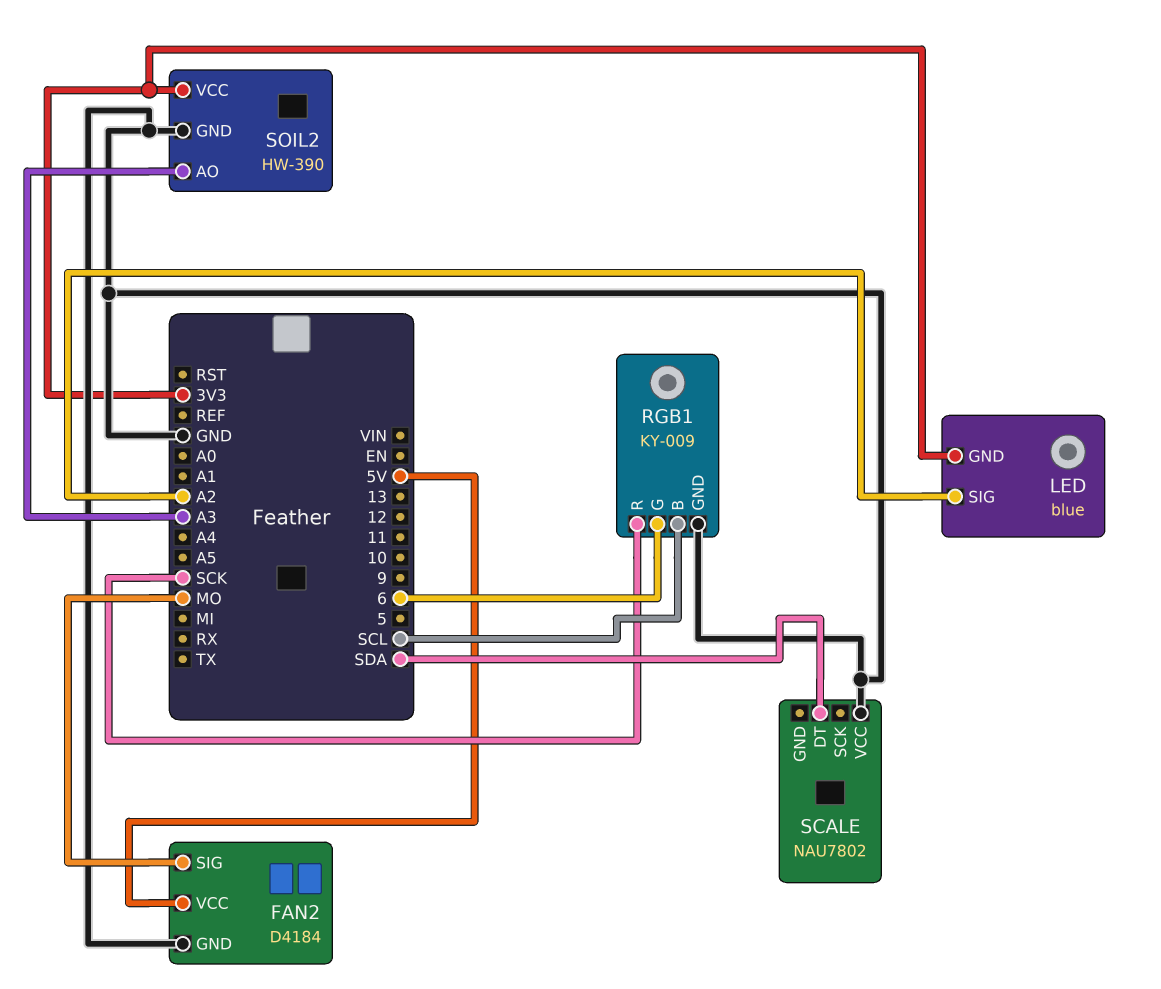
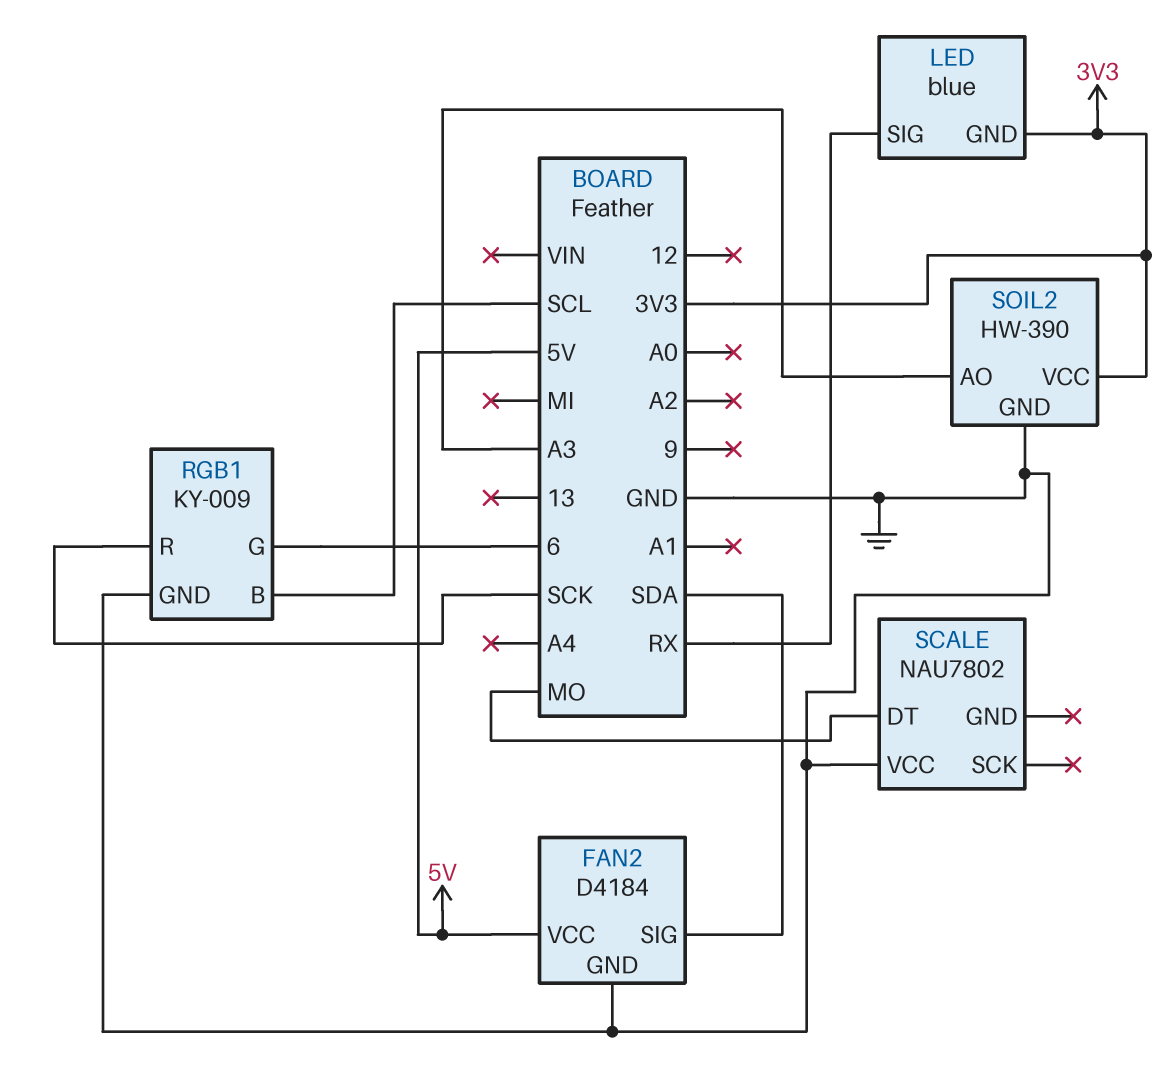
FAN2 pin SIG: MO -> SDA
LED pin SIG: A2 -> RX
SCALE pin DT: SDA -> MO

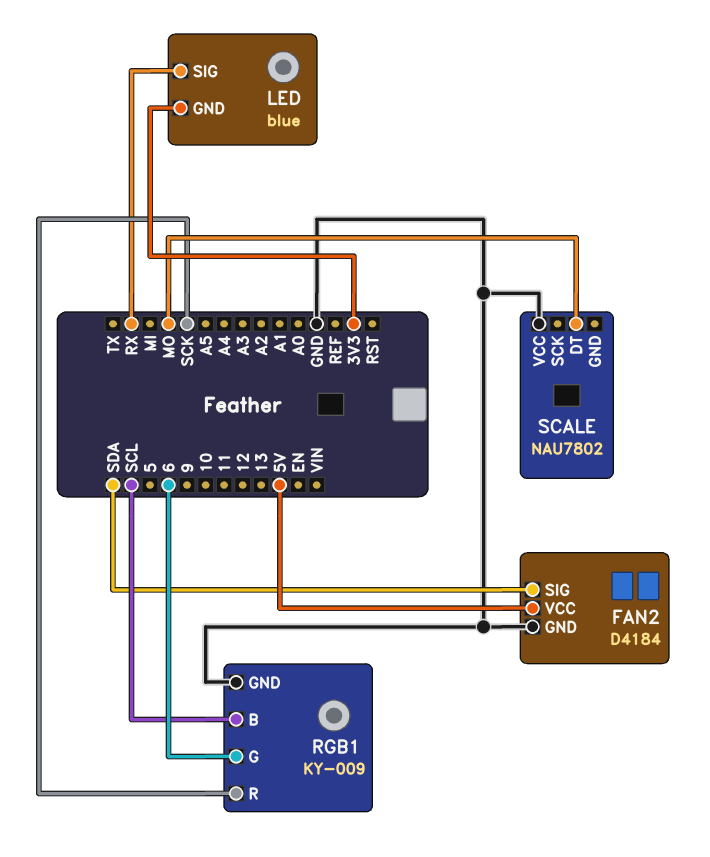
SOIL2: HW-390 -> none
SOIL2 pin AO: A3 -> none
SOIL2 pin GND: GND -> none
SOIL2 pin VCC: 3V3 -> none

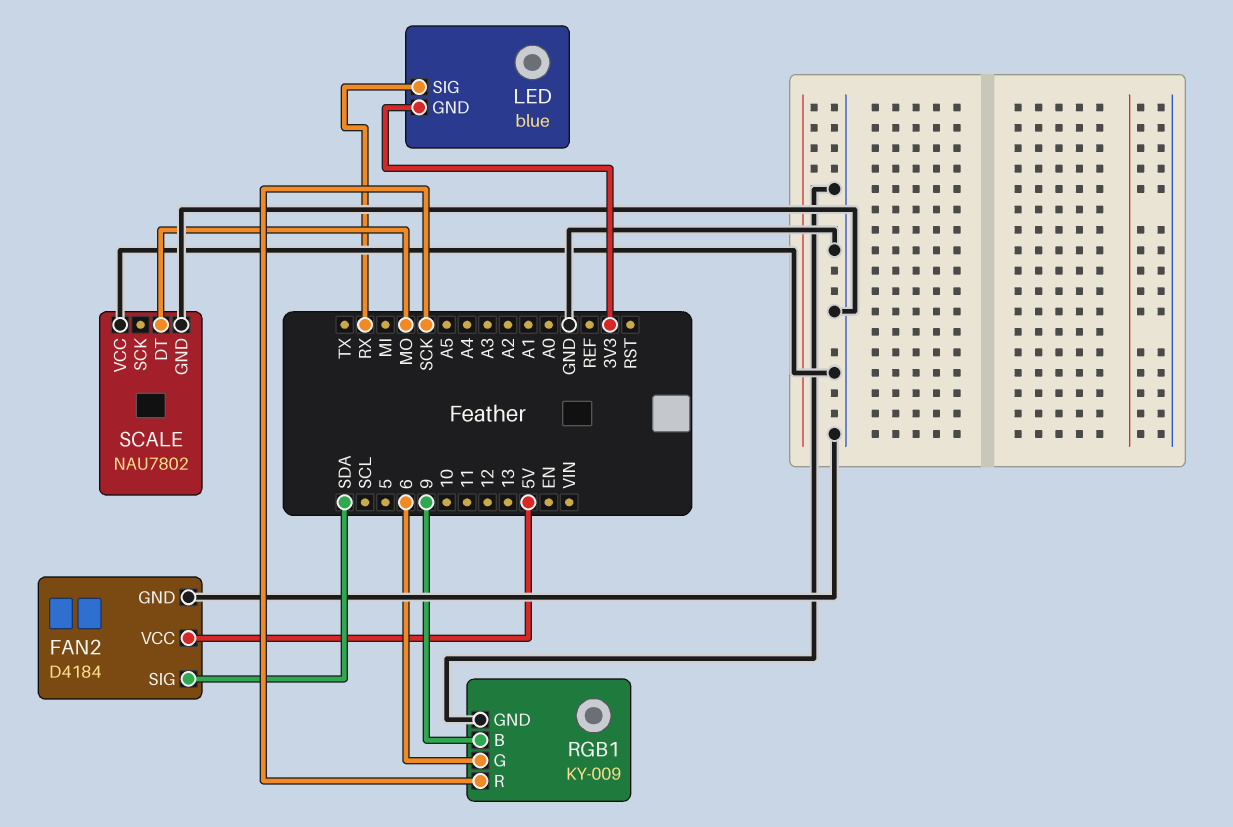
RGB1 pin B: SCL -> 9
SCALE pin GND: none -> GND

